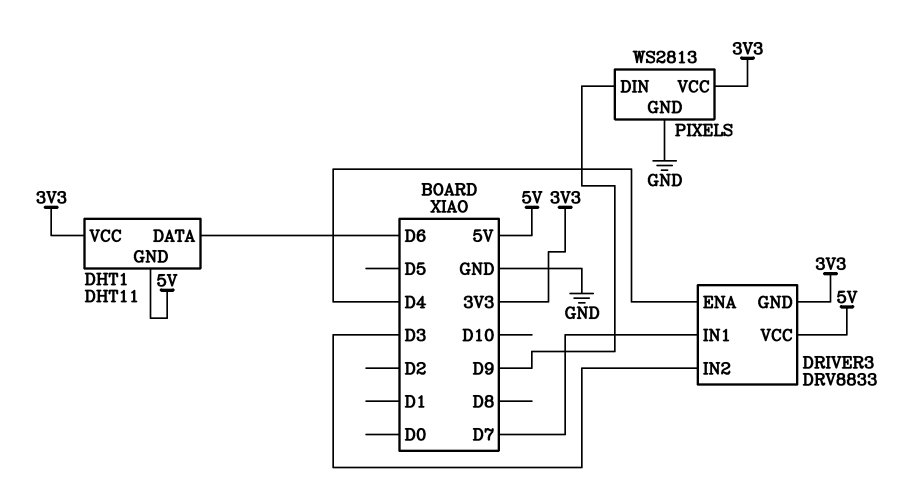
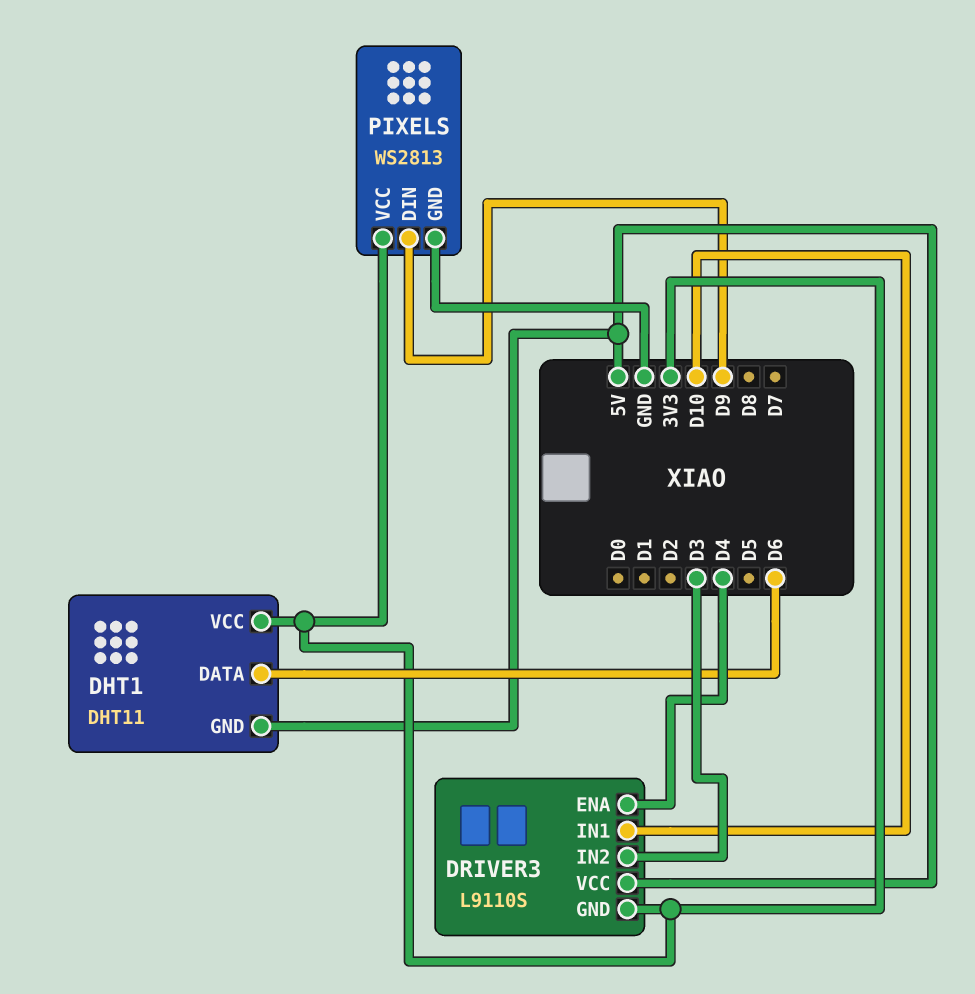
DRIVER3: DRV8833 -> L9110S
DRIVER3 pin IN1: D7 -> D10

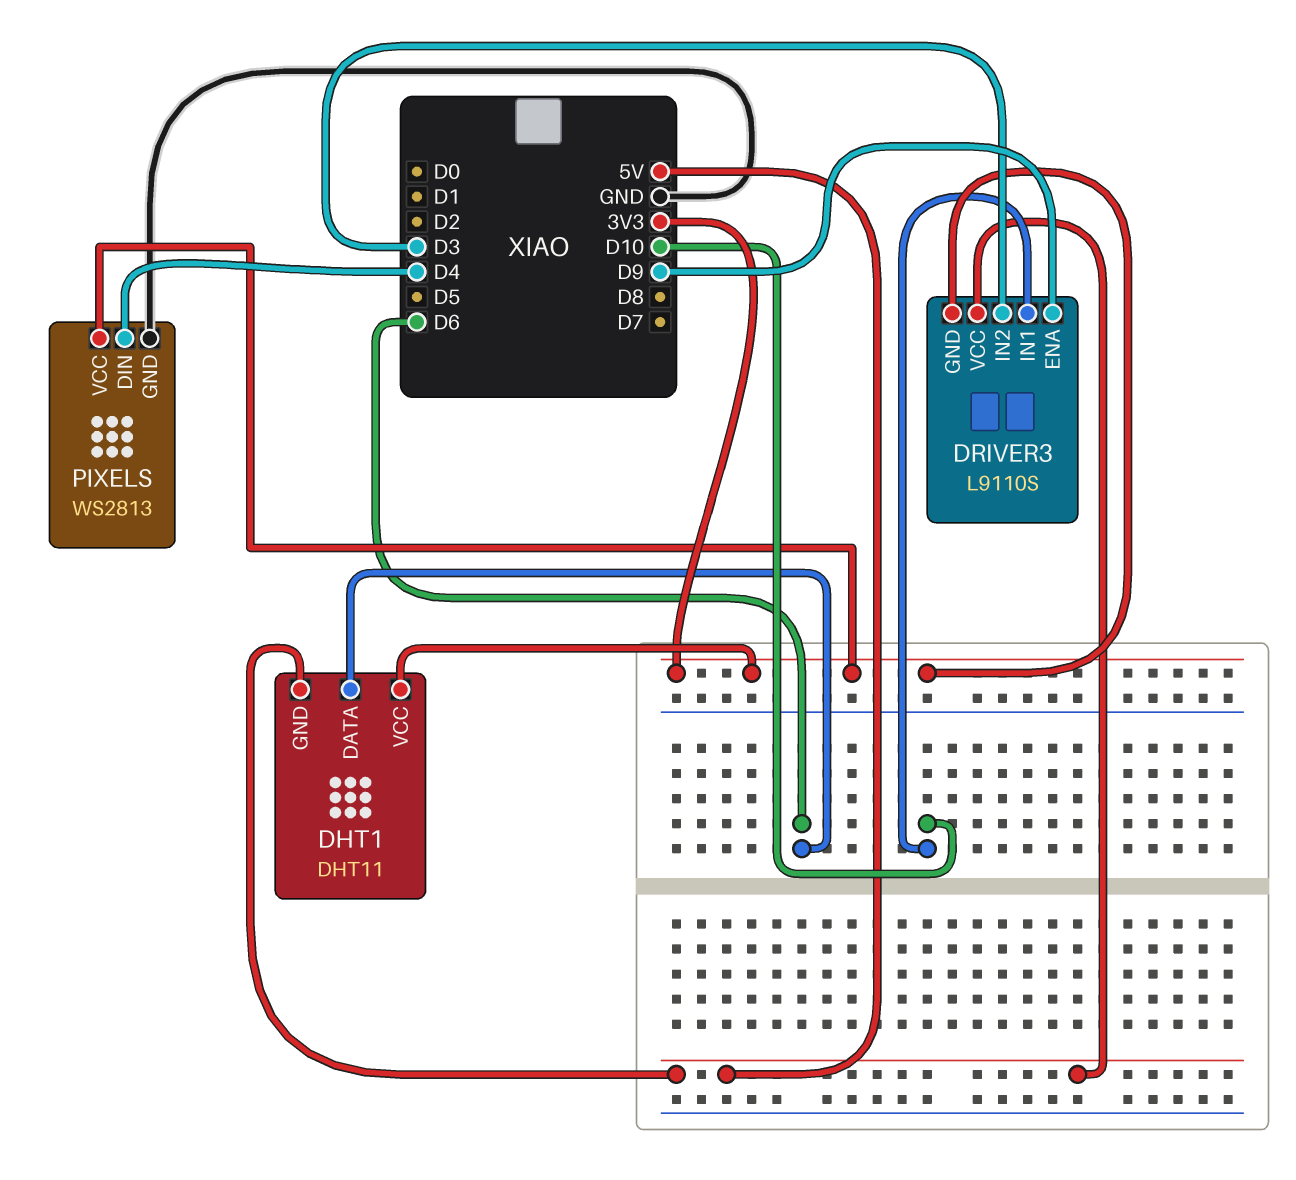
DRIVER3 pin ENA: D4 -> D9
PIXELS pin DIN: D9 -> D4

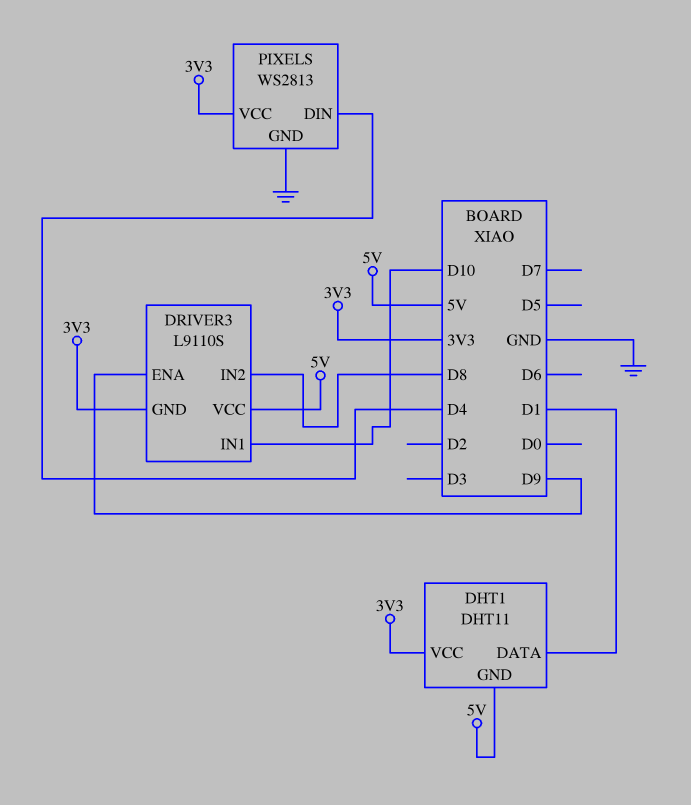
DHT1 pin DATA: D6 -> D1
DRIVER3 pin IN2: D3 -> D8

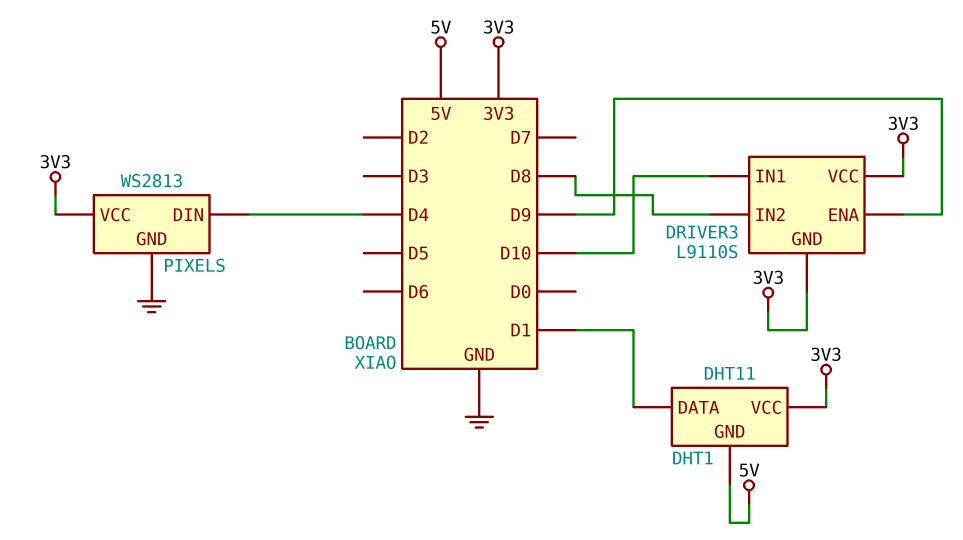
DRIVER3 pin VCC: 5V -> 3V3

